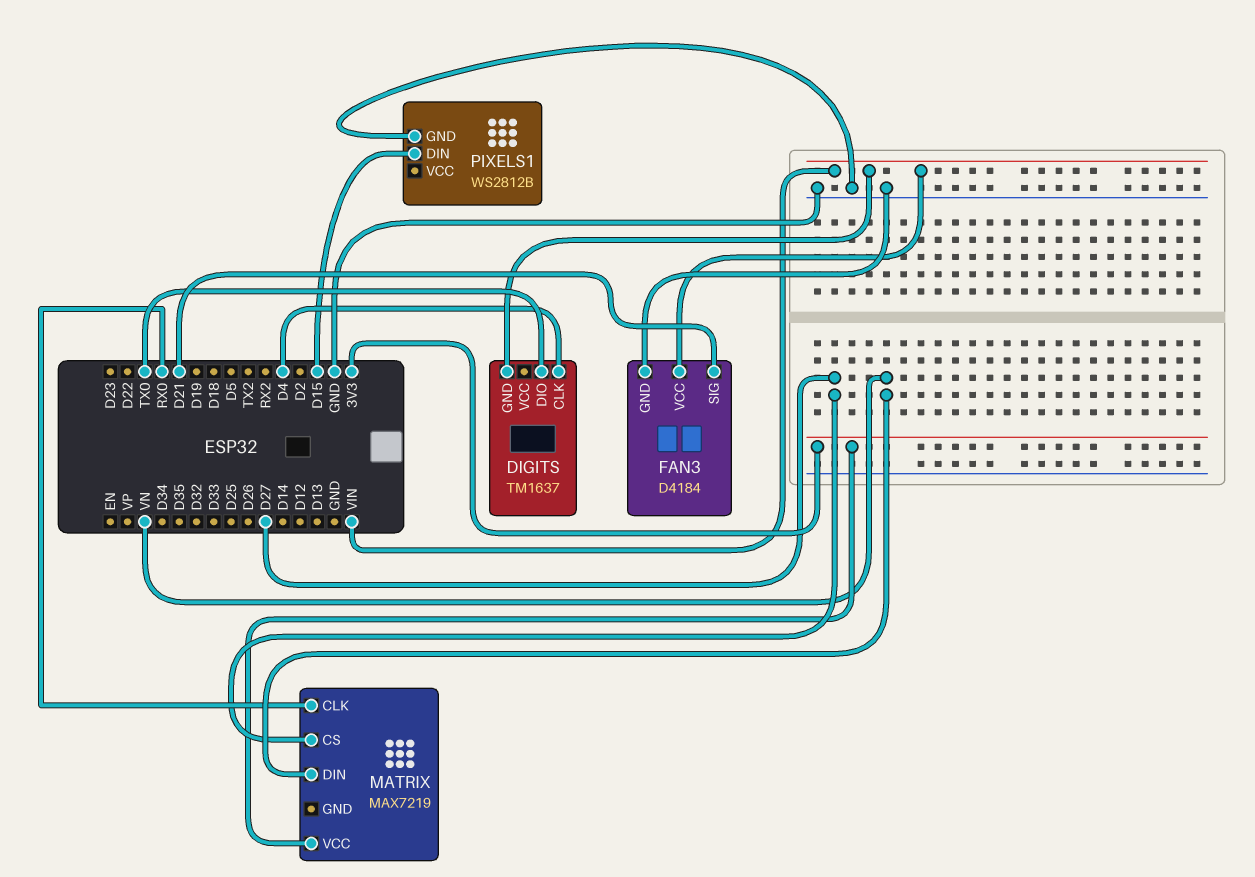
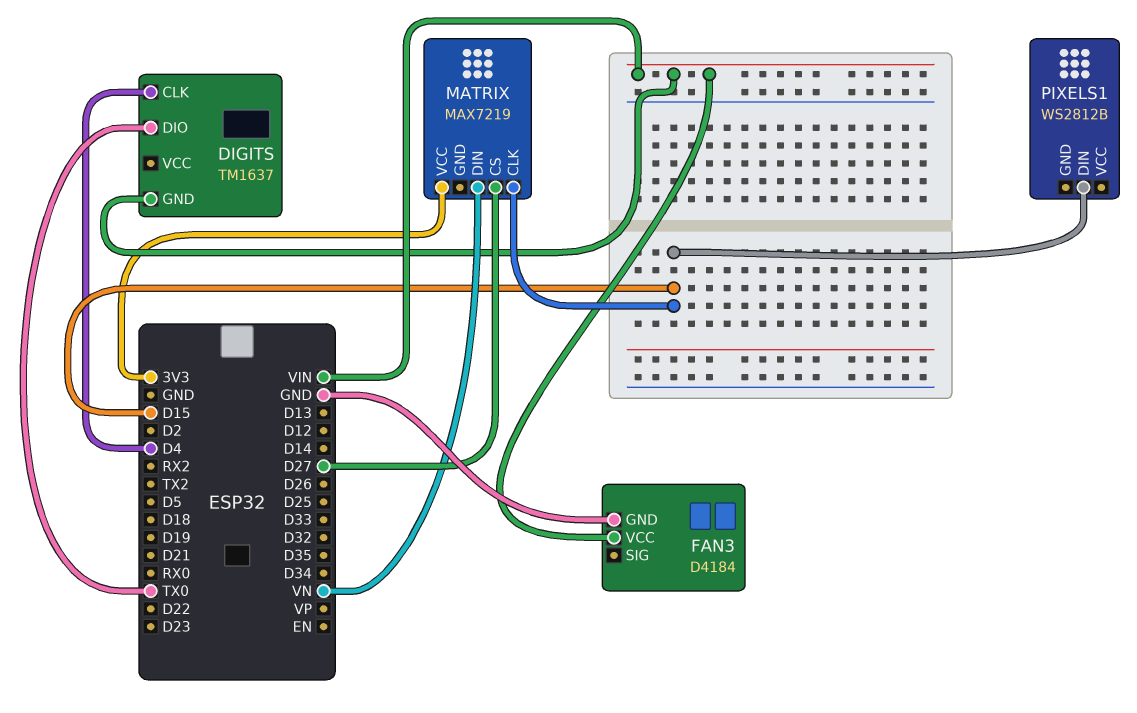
FAN3 pin SIG: D21 -> none
MATRIX pin CLK: RX0 -> D15
PIXELS1 pin GND: GND -> none

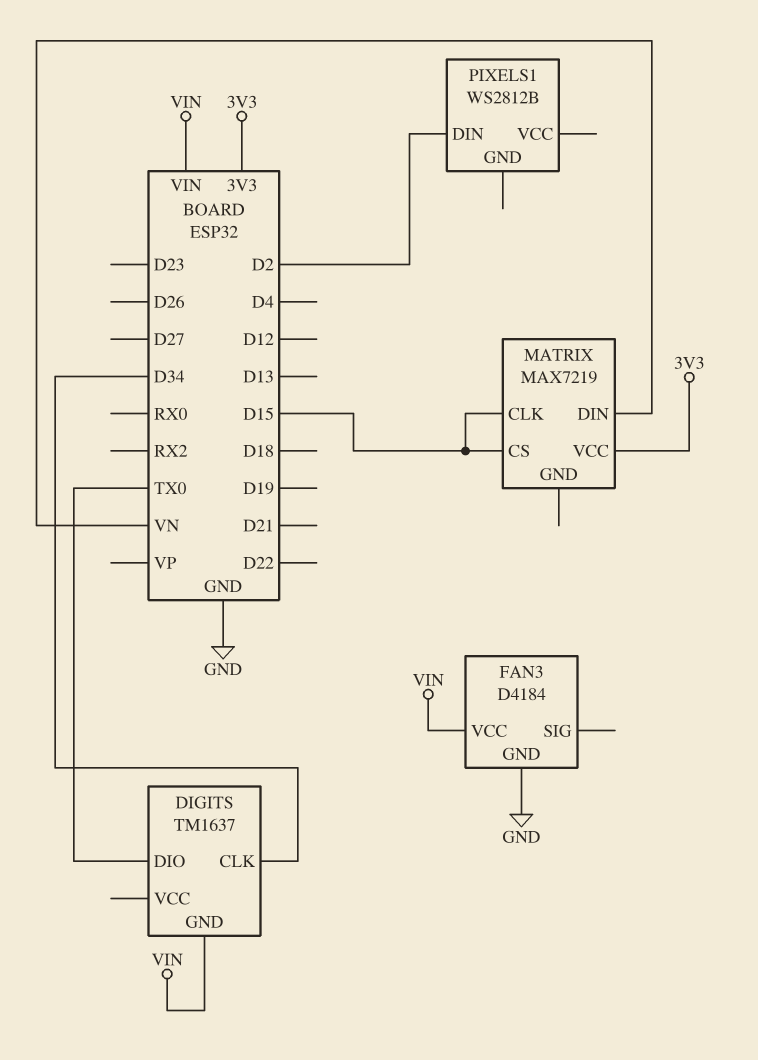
DIGITS pin CLK: D4 -> D34
MATRIX pin CS: D27 -> D15
PIXELS1 pin DIN: D15 -> D2

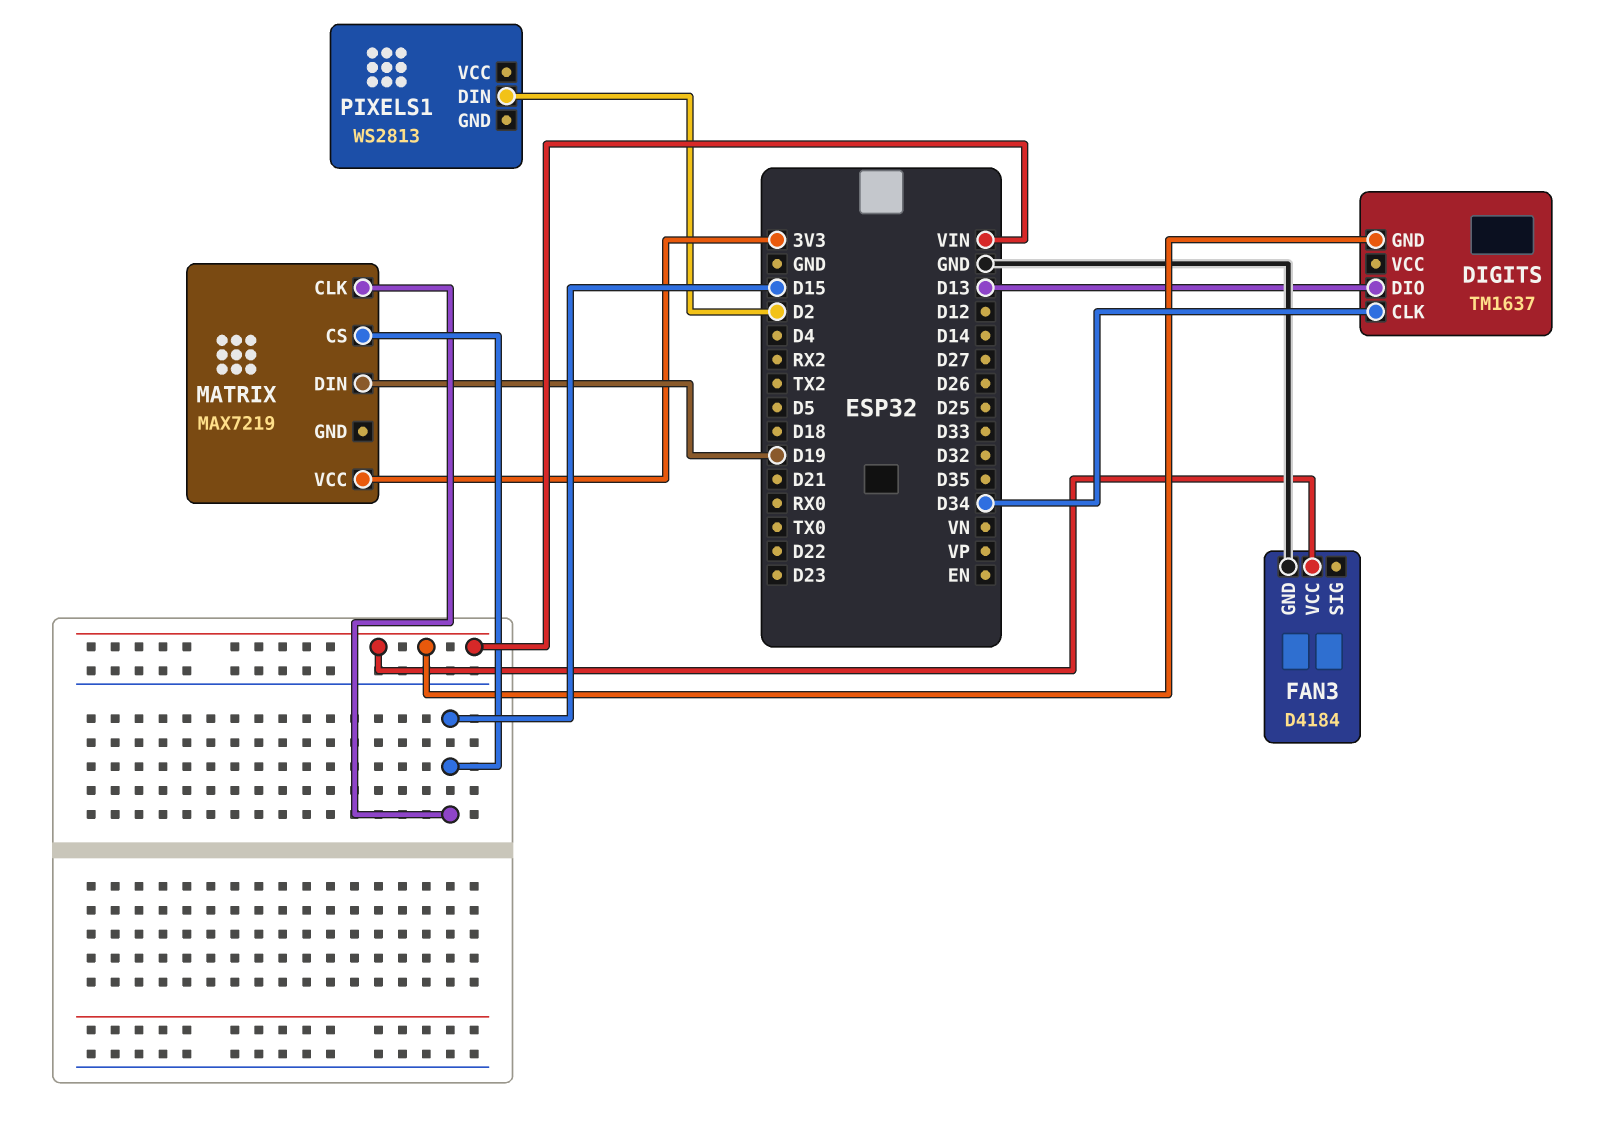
DIGITS pin DIO: TX0 -> D13
MATRIX pin DIN: VN -> D19
PIXELS1: WS2812B -> WS2813

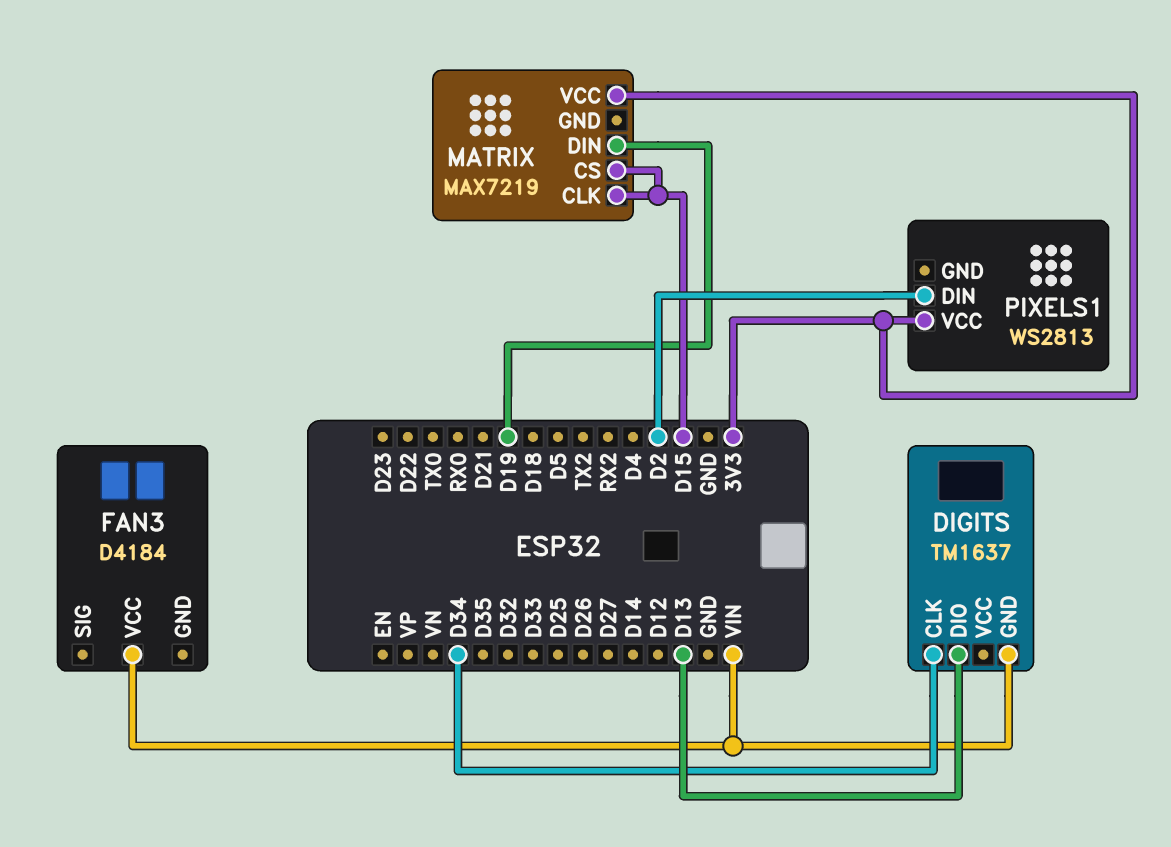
FAN3 pin GND: GND -> none
PIXELS1 pin VCC: none -> 3V3

